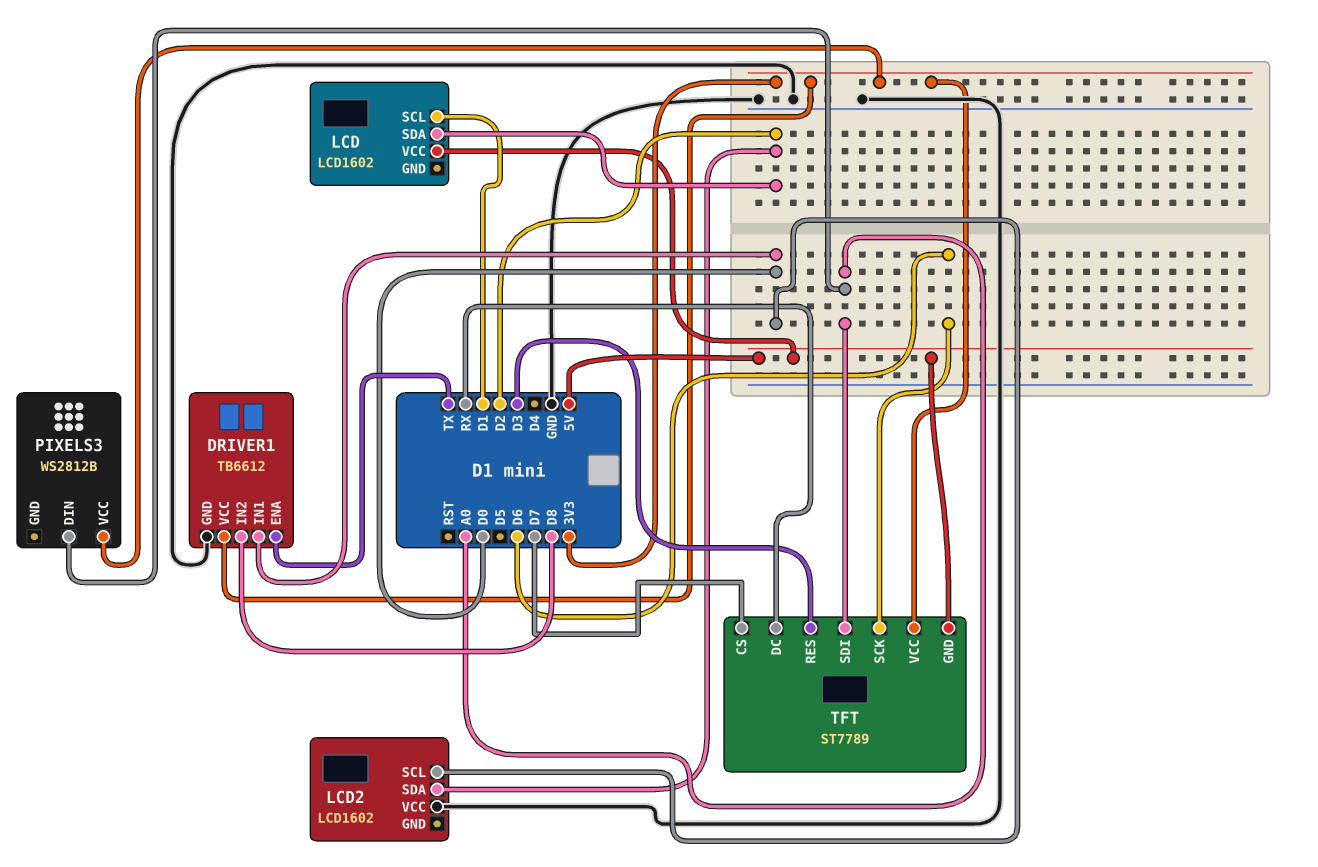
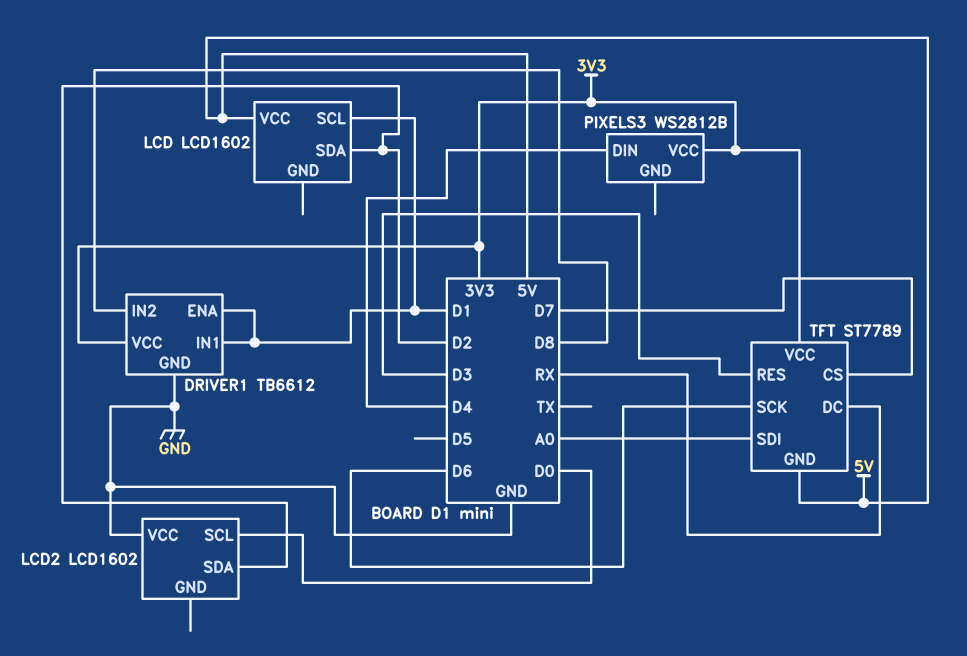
DRIVER1 pin ENA: TX -> D1
DRIVER1 pin IN1: D0 -> D1
PIXELS3 pin DIN: A0 -> D4

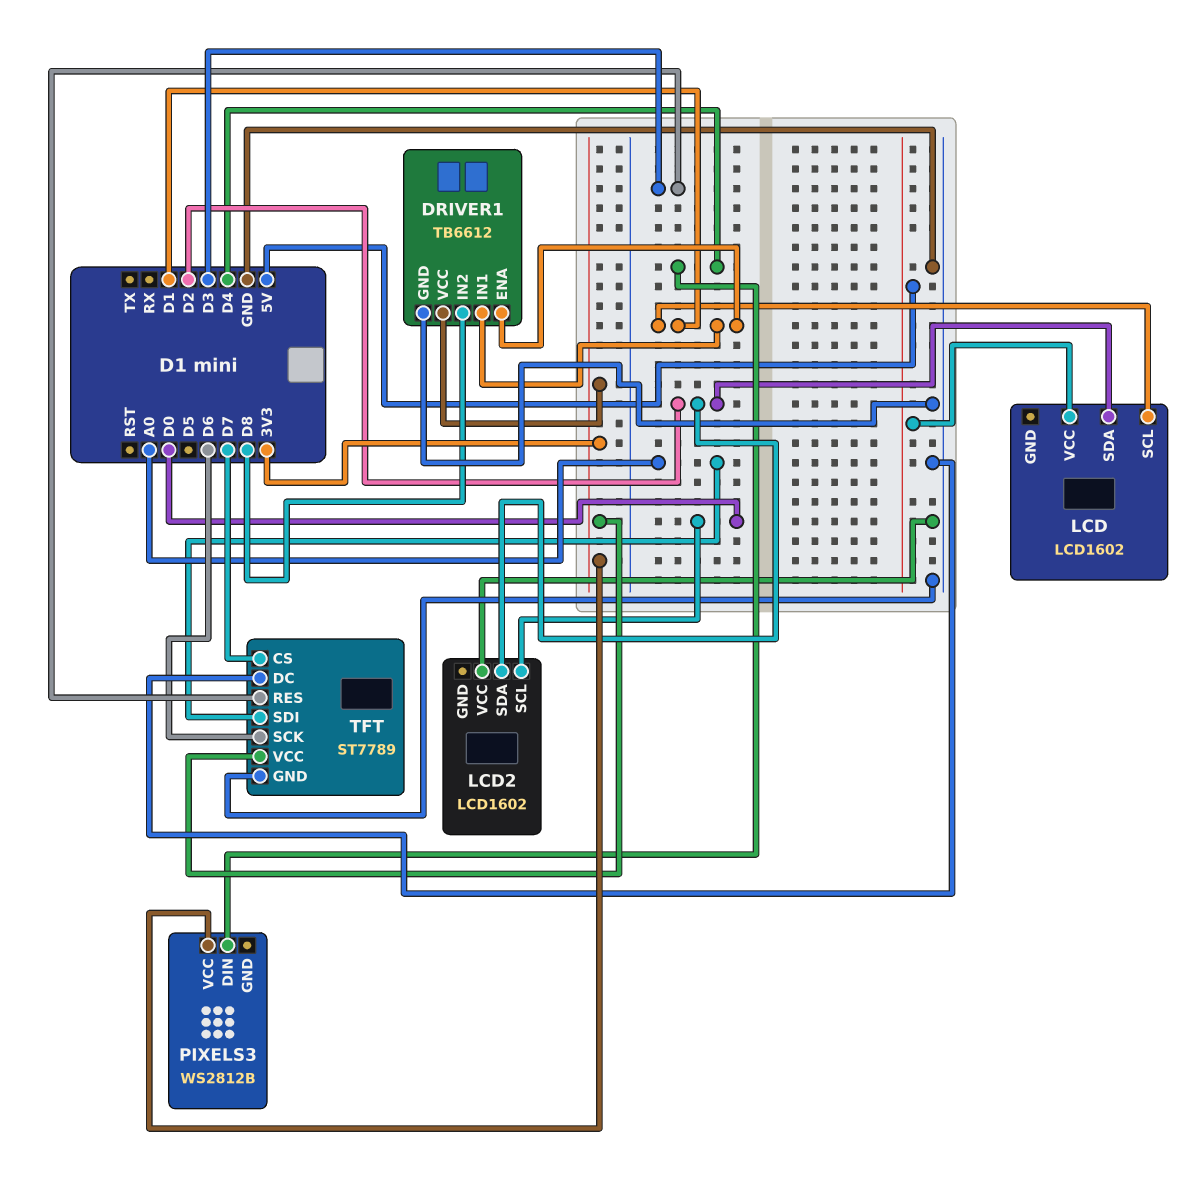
TFT pin DC: RX -> GND
TFT pin GND: 5V -> GND

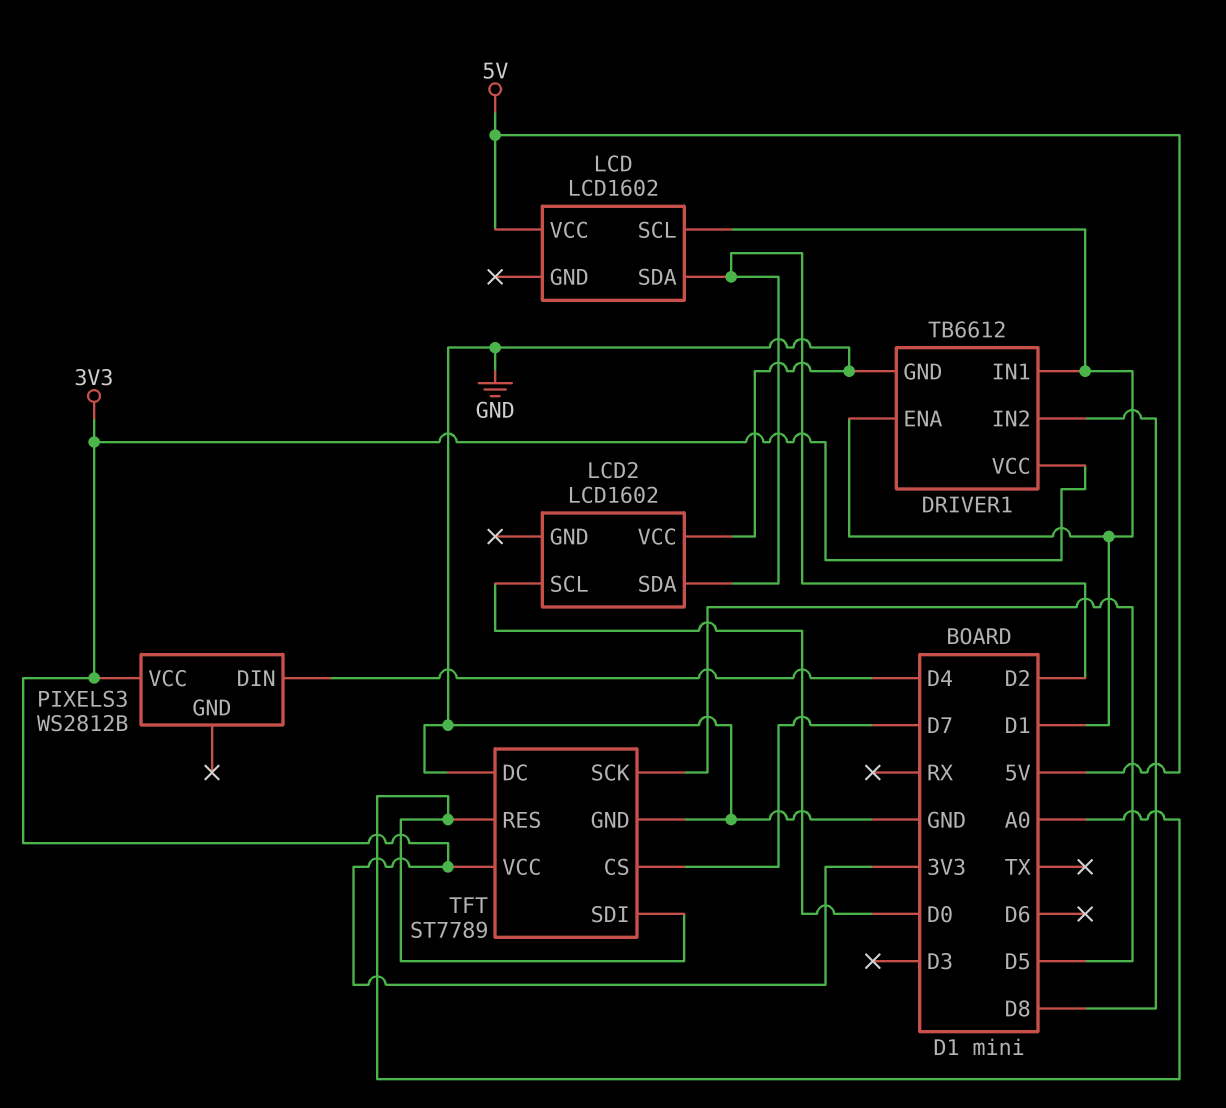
TFT pin RES: D3 -> A0
TFT pin SCK: D6 -> D5

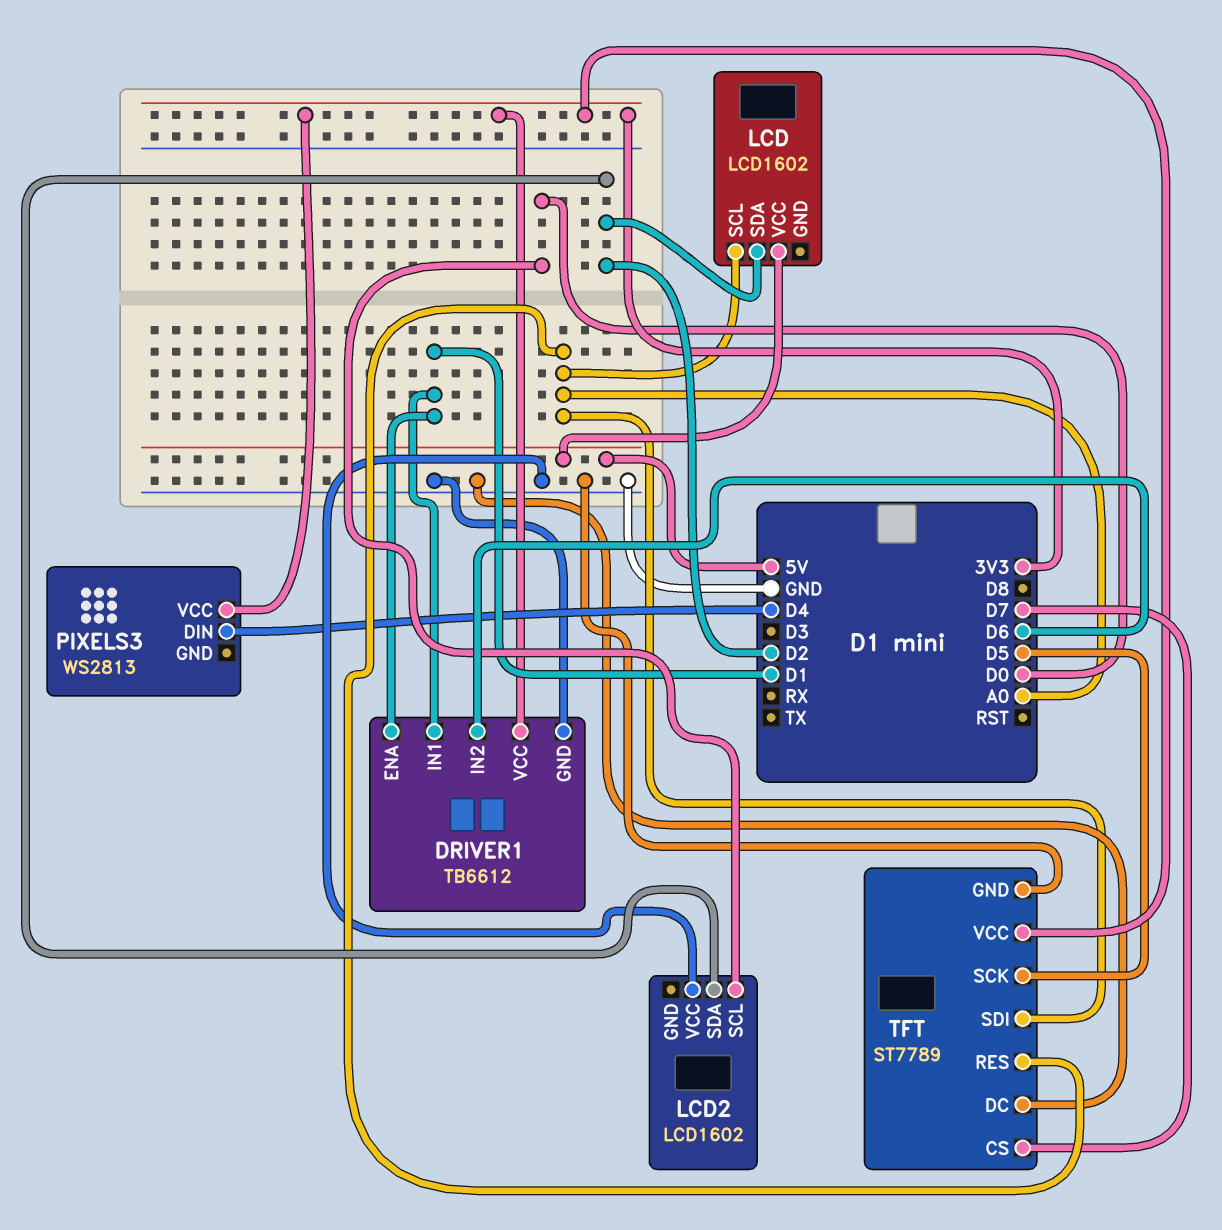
DRIVER1 pin IN2: D8 -> D6
LCD pin SCL: D1 -> A0
PIXELS3: WS2812B -> WS2813

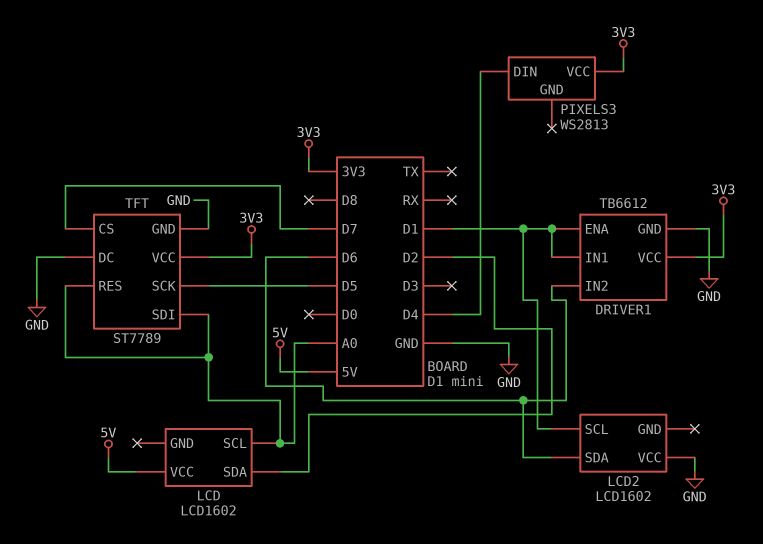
LCD2 pin SCL: D0 -> D1
LCD2 pin SDA: D2 -> D6

